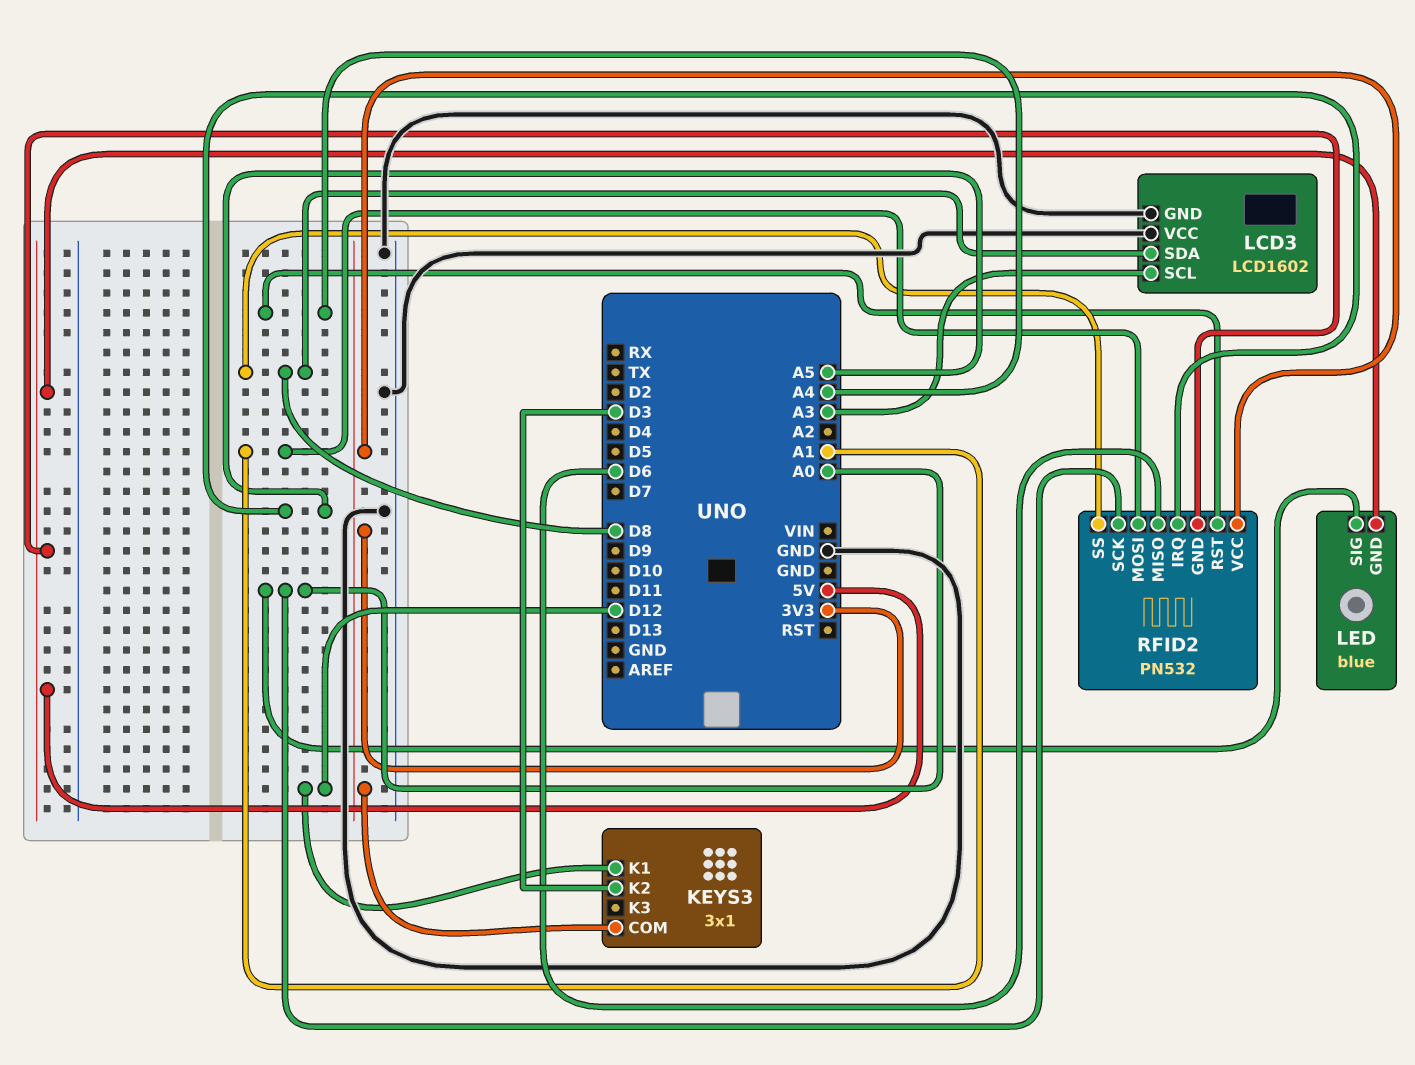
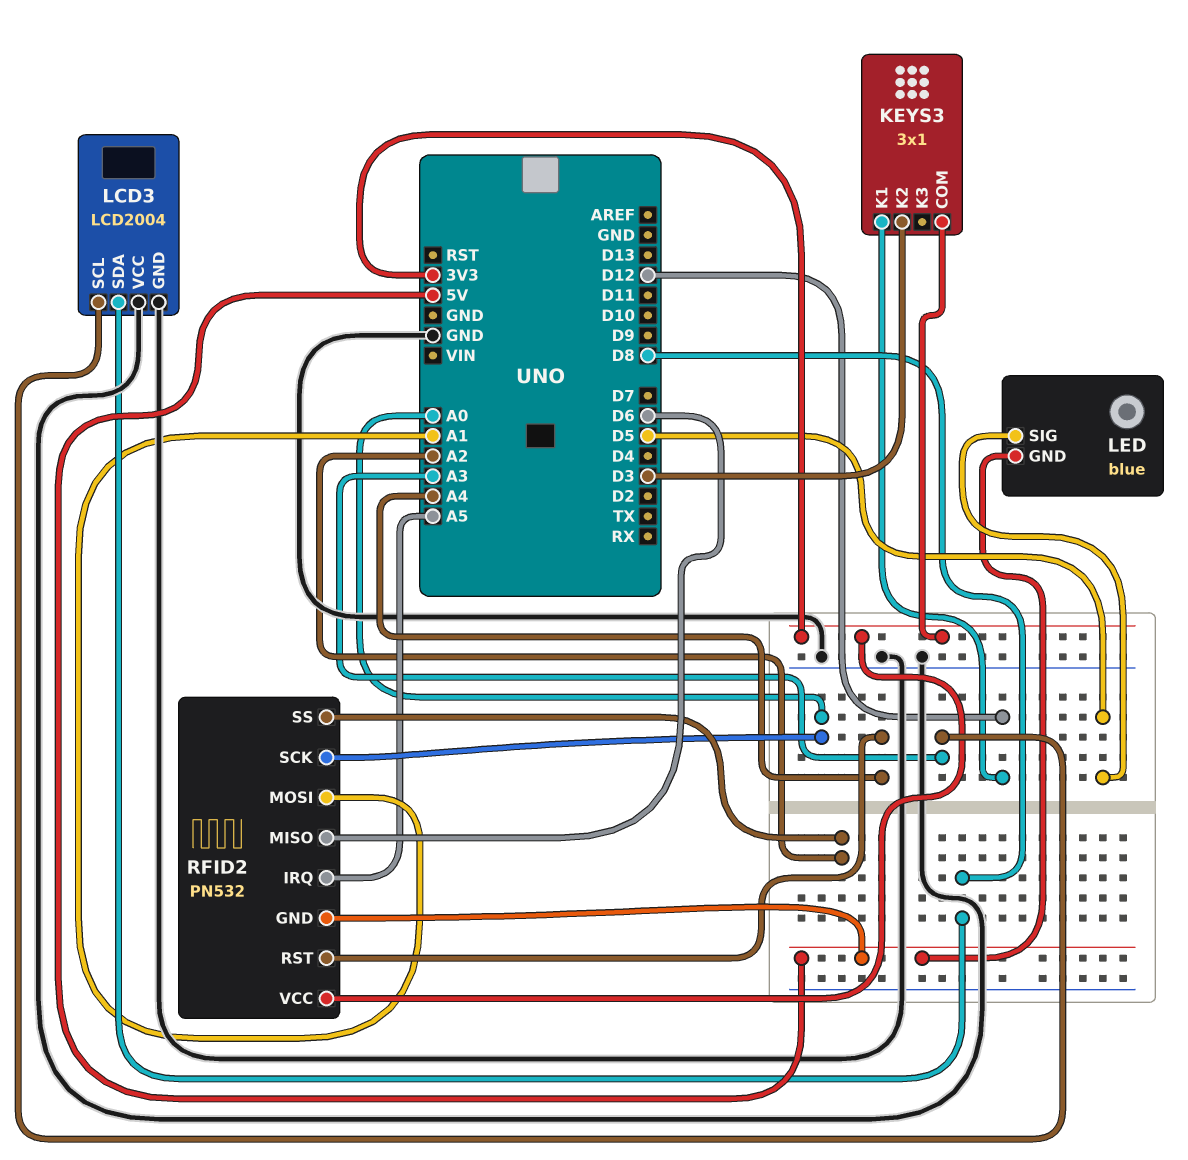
LCD3: LCD1602 -> LCD2004
LED pin SIG: A0 -> D5
RFID2 pin SS: D8 -> A2

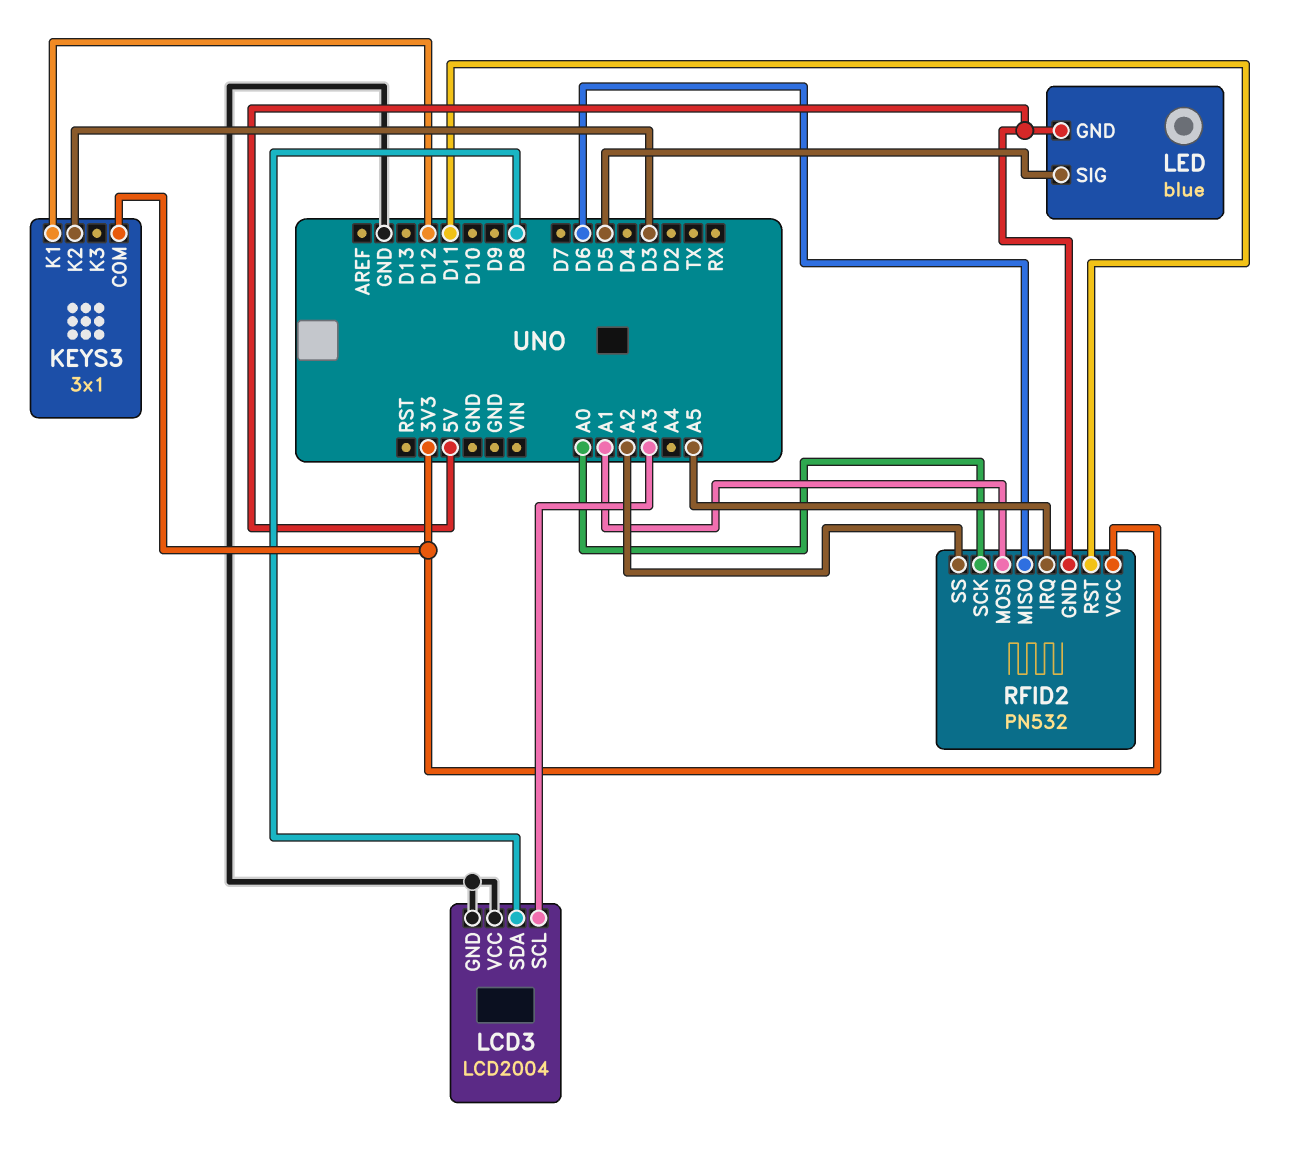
RFID2 pin RST: A4 -> D11

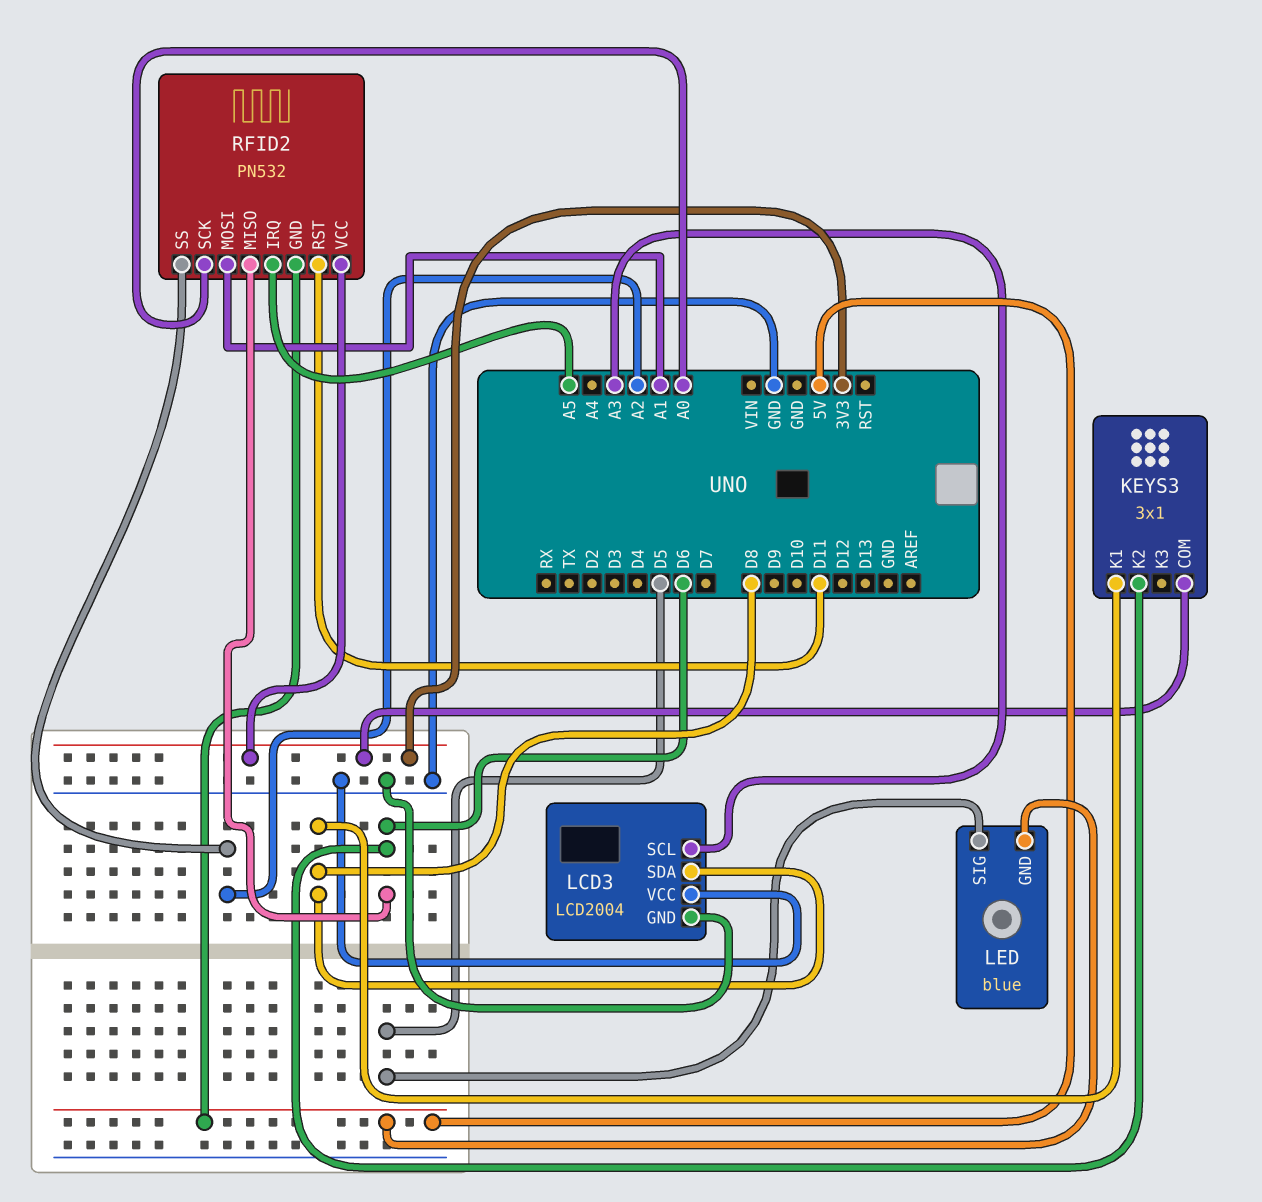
KEYS3 pin K1: D12 -> D8
KEYS3 pin K2: D3 -> D6

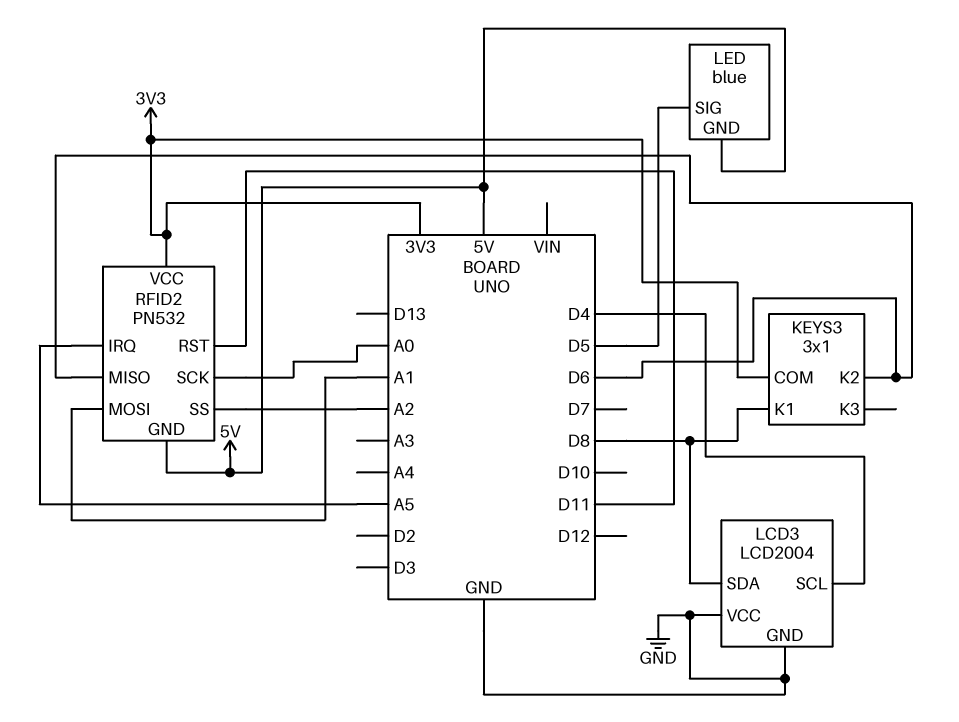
LCD3 pin SCL: A3 -> D4

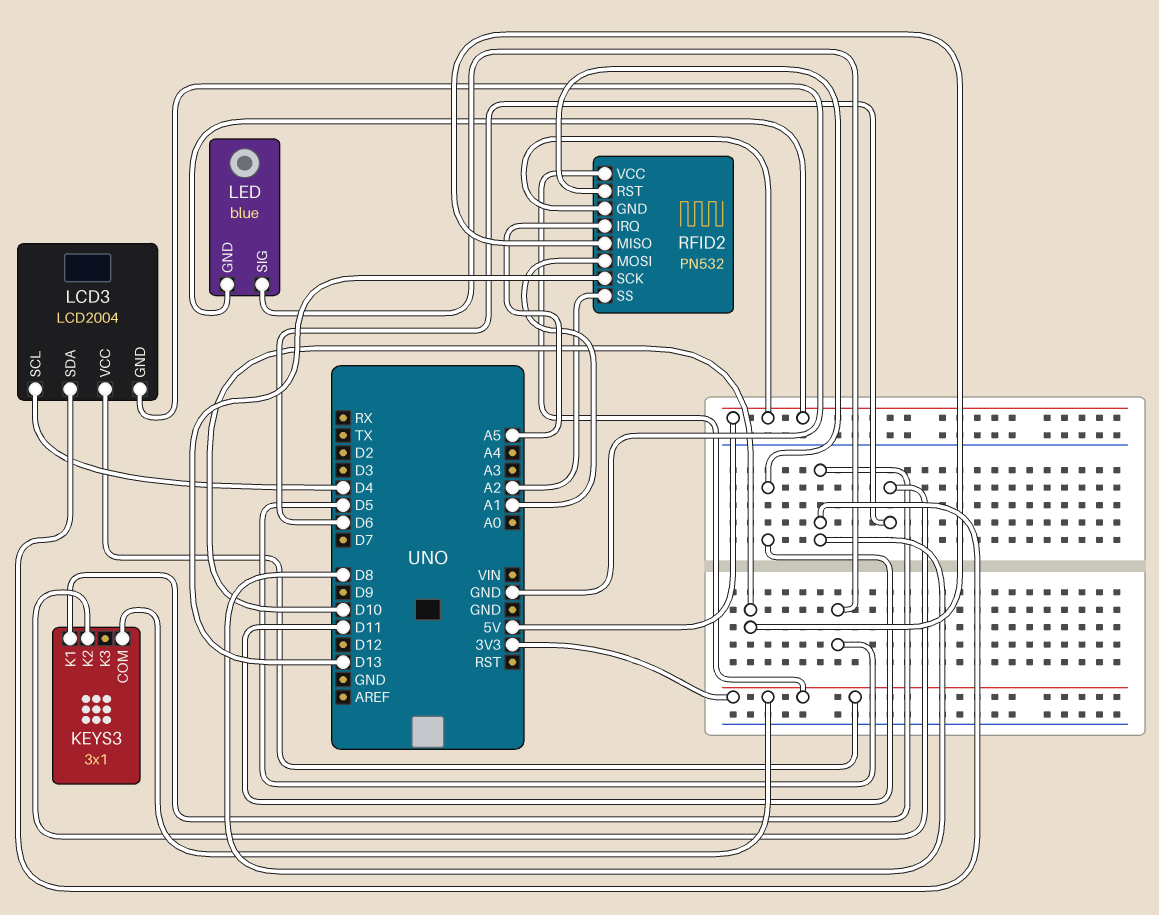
LCD3 pin VCC: GND -> 3V3
RFID2 pin MISO: D6 -> D10
RFID2 pin SCK: A0 -> D13

